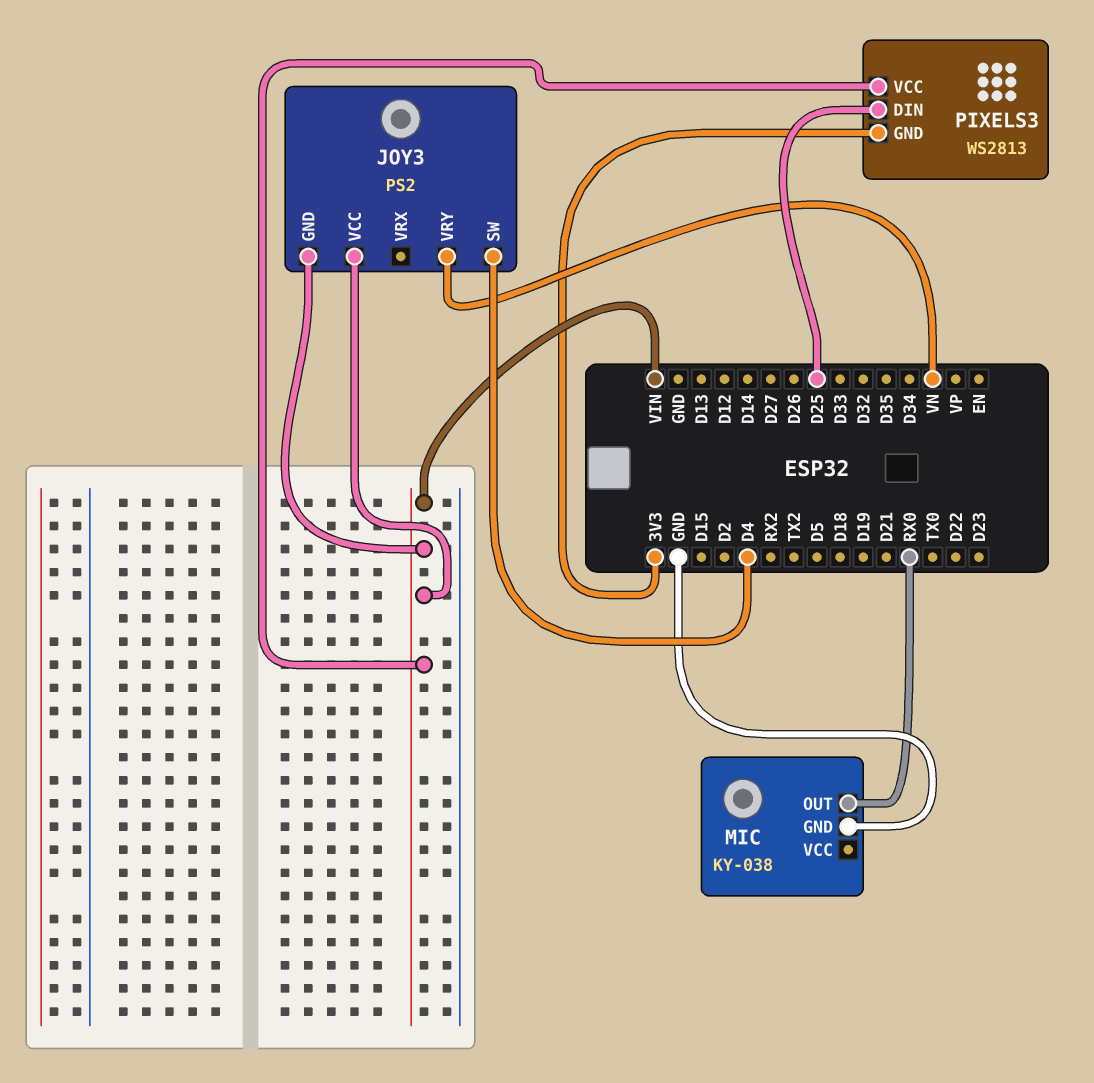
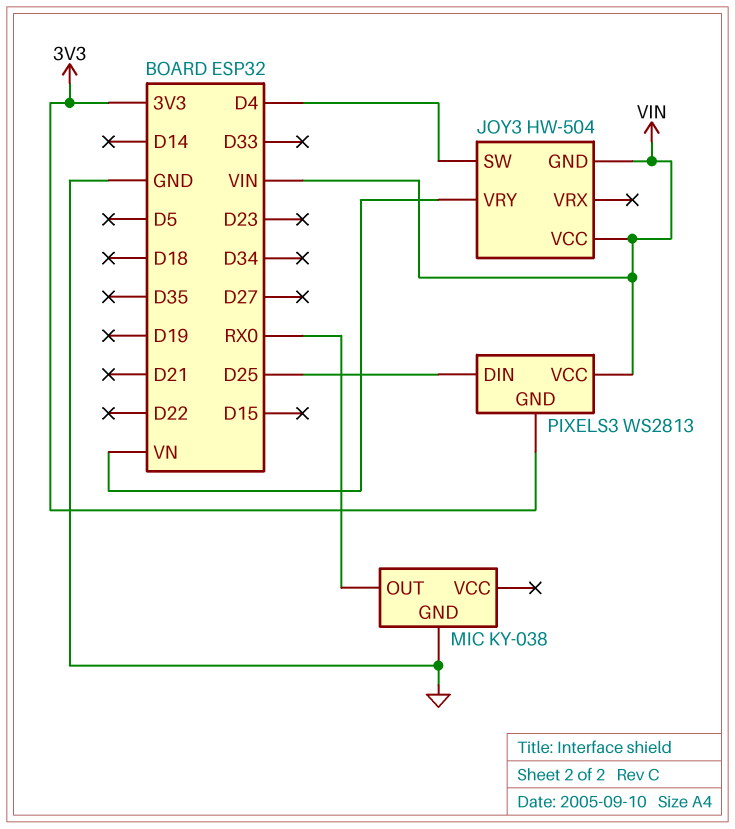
JOY3: PS2 -> HW-504

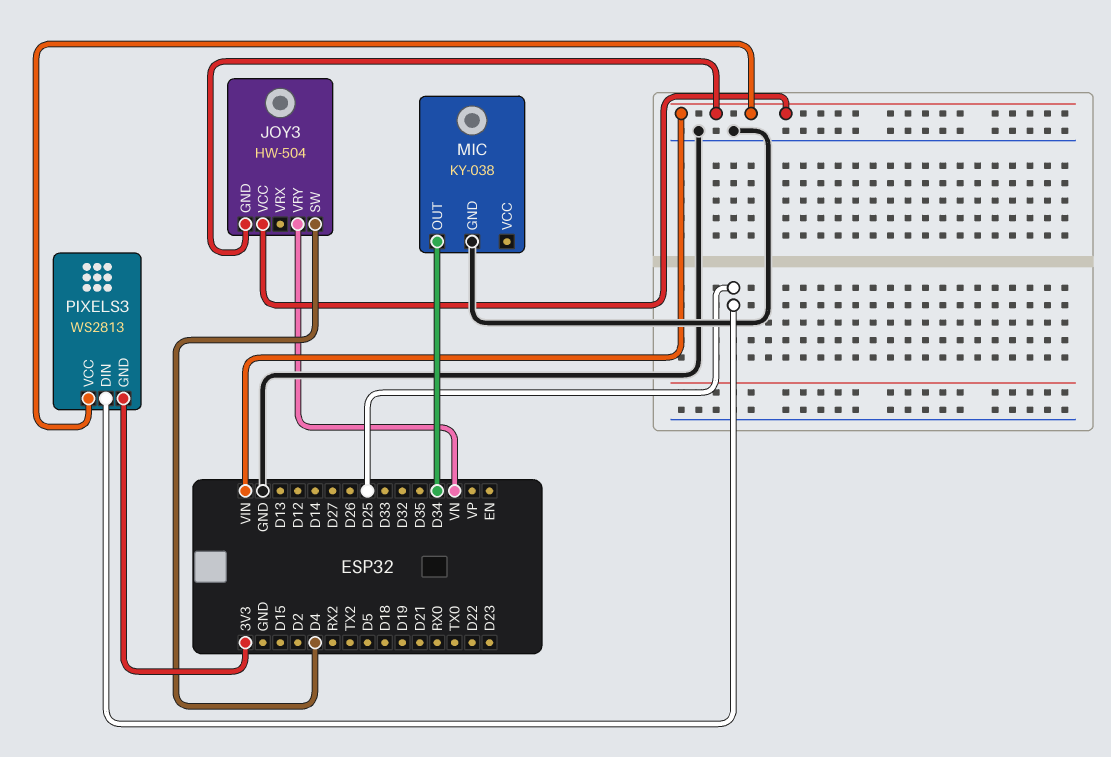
MIC pin OUT: RX0 -> D34

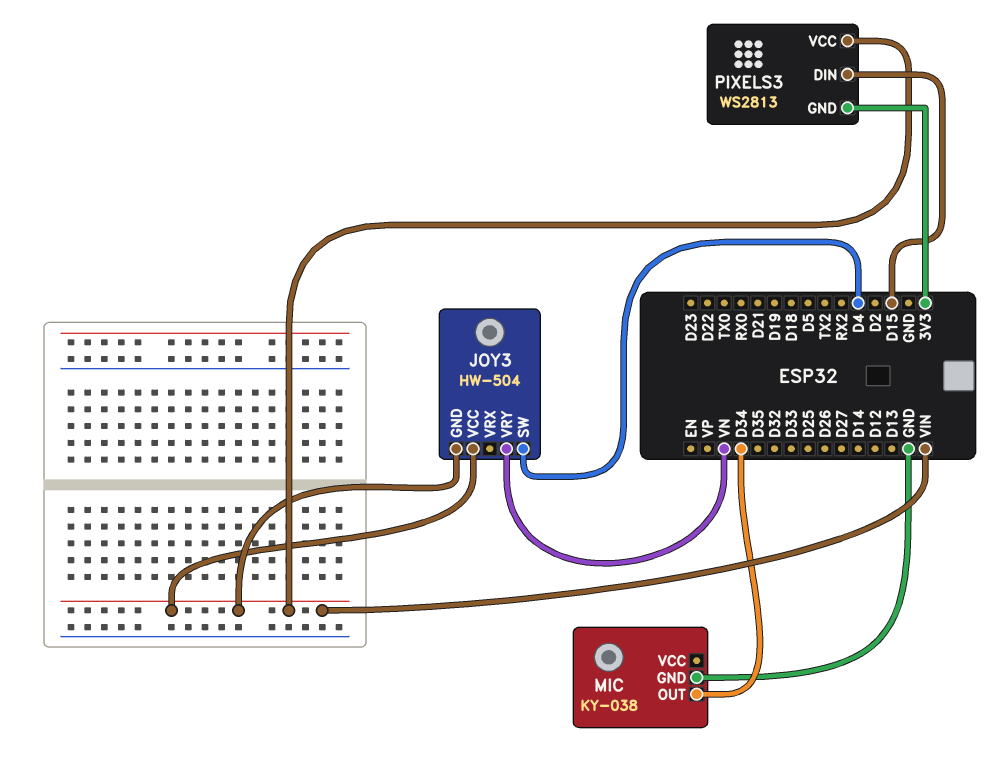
PIXELS3 pin DIN: D25 -> D15

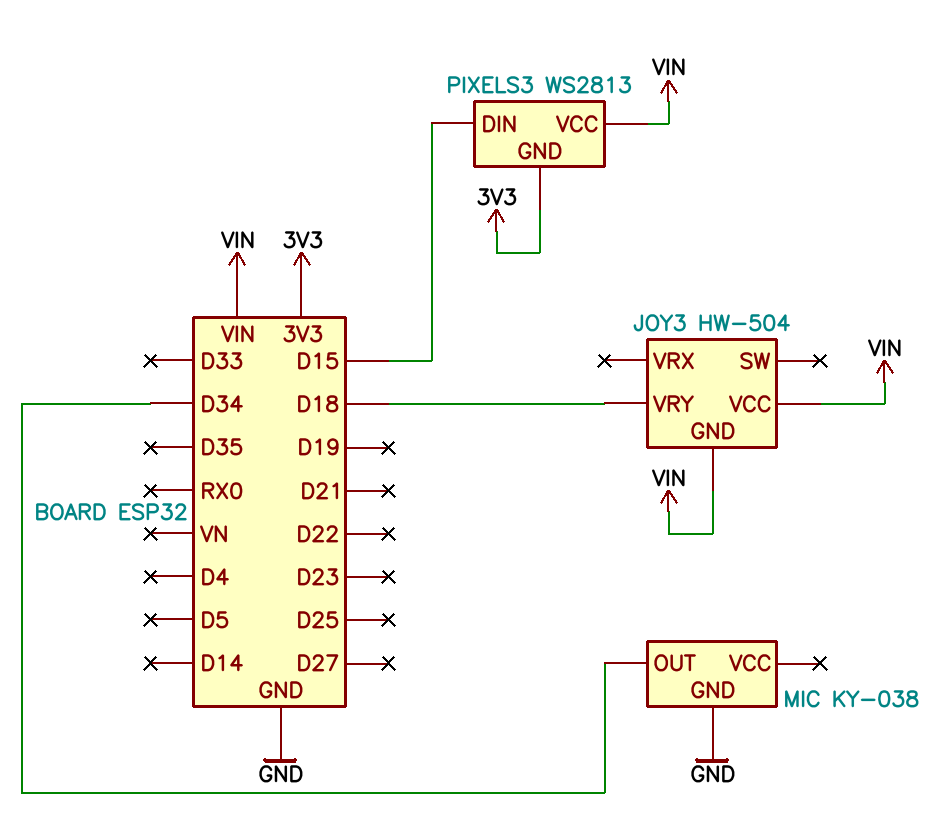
JOY3 pin SW: D4 -> none
JOY3 pin VRY: VN -> D18

